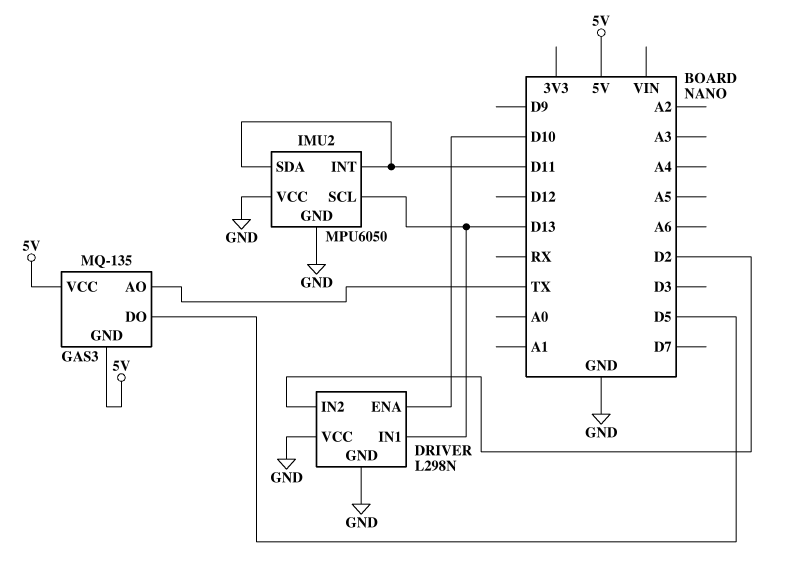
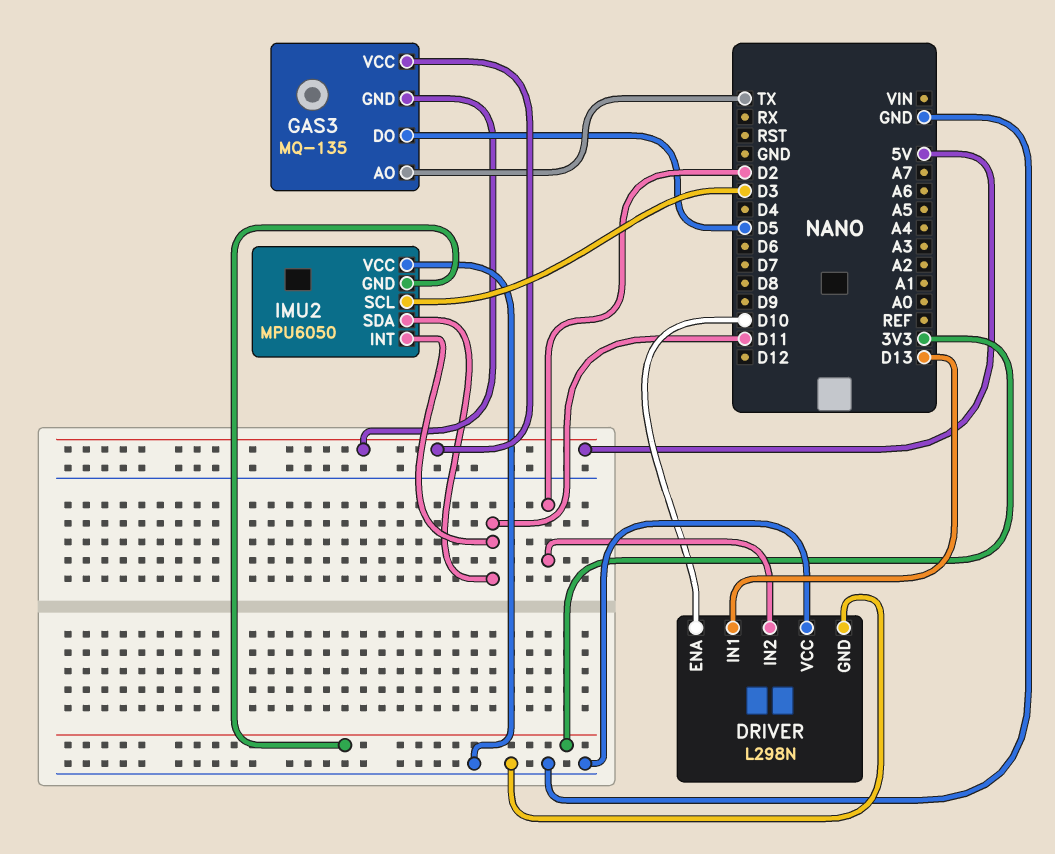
IMU2 pin GND: GND -> 3V3
IMU2 pin SCL: D13 -> D3

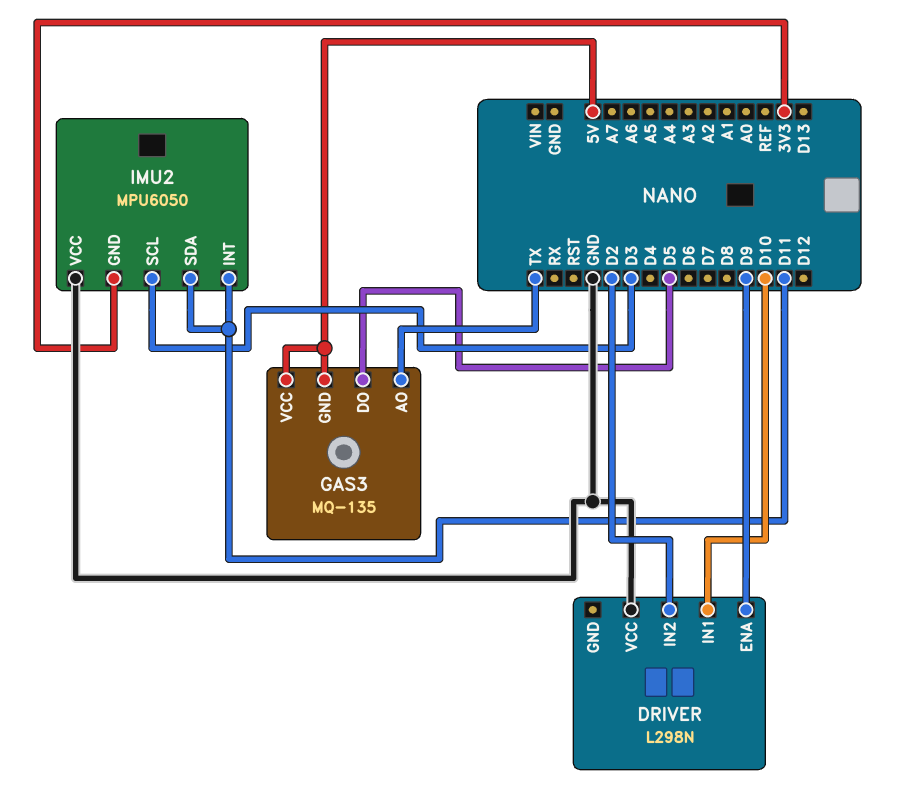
DRIVER pin ENA: D10 -> D9
DRIVER pin GND: GND -> none
DRIVER pin IN1: D13 -> D10

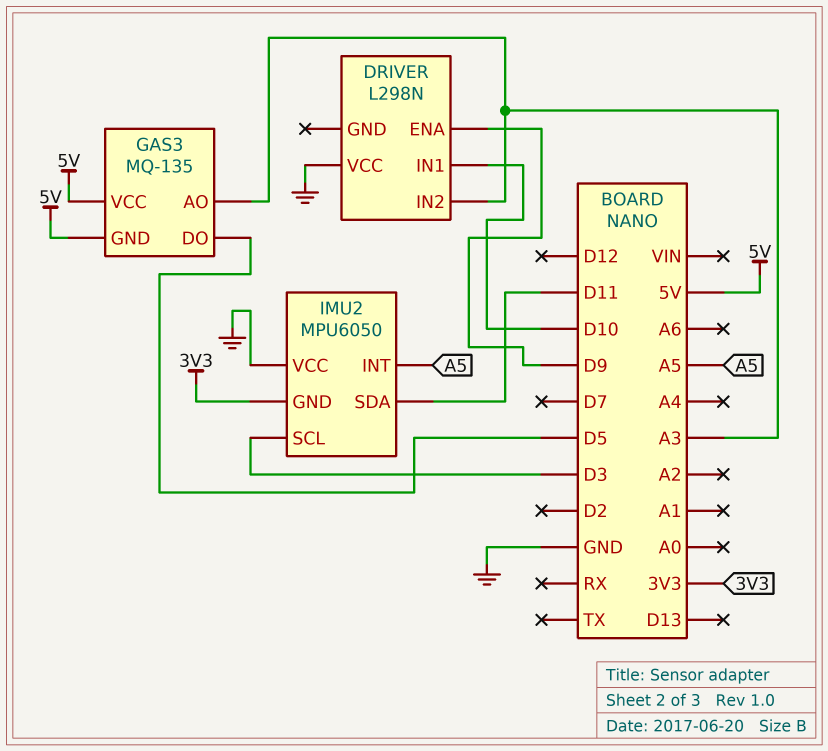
DRIVER pin IN2: D2 -> A3
GAS3 pin AO: TX -> A3
IMU2 pin INT: D11 -> A5

